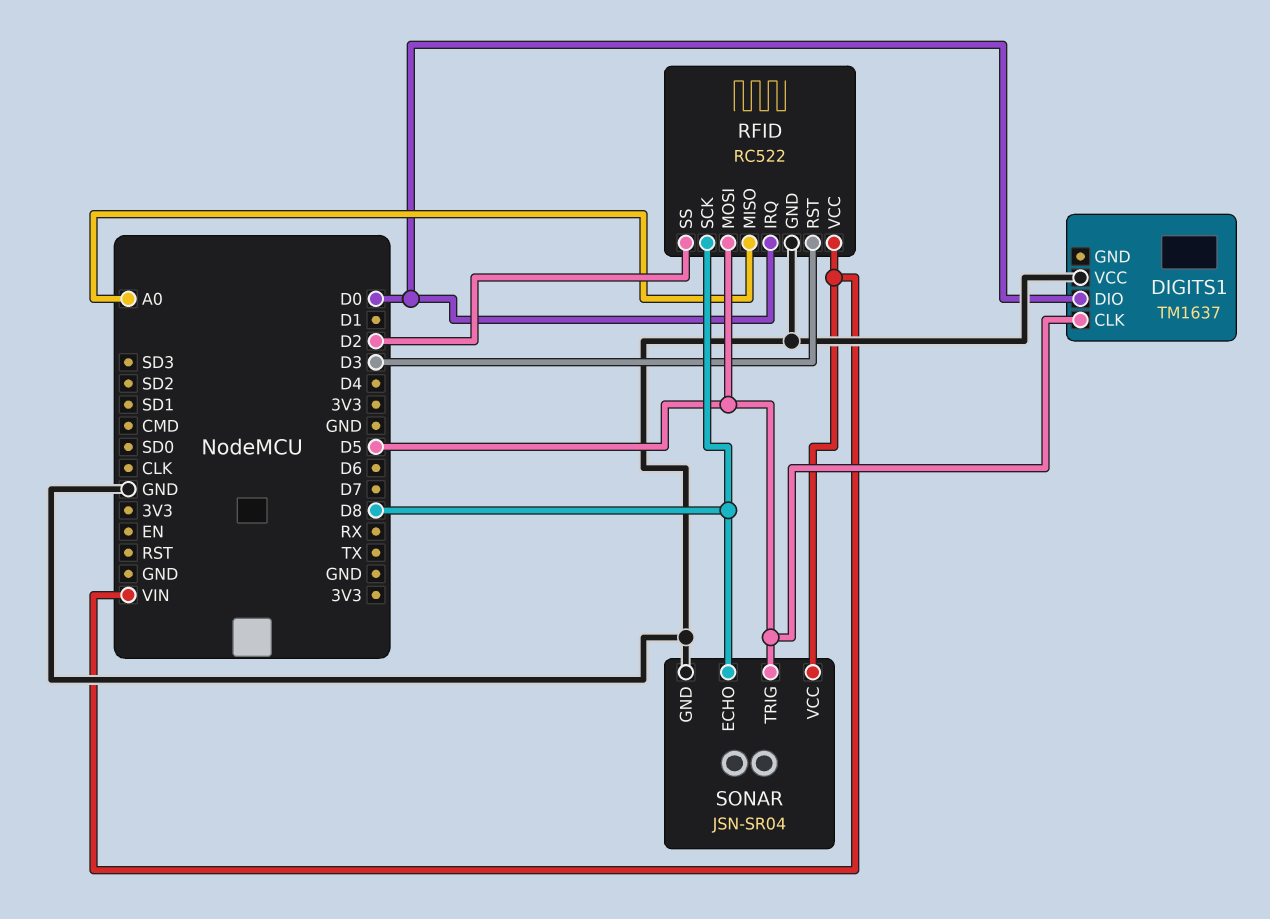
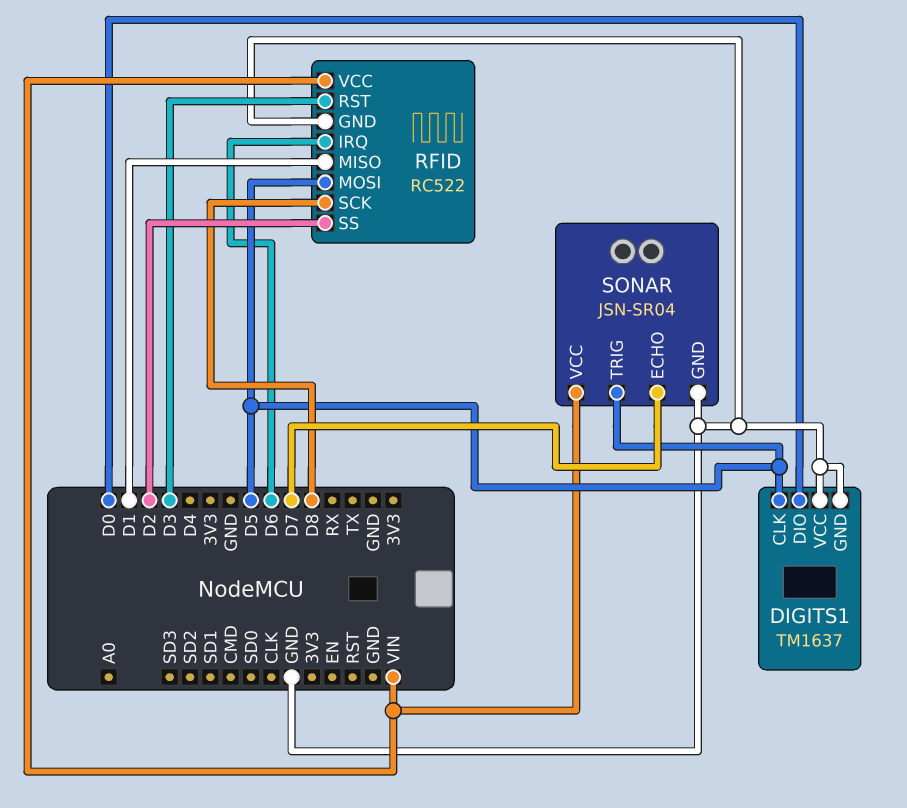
DIGITS1 pin GND: none -> GND
RFID pin IRQ: D0 -> D6
RFID pin MISO: A0 -> D1
SONAR pin ECHO: D8 -> D7

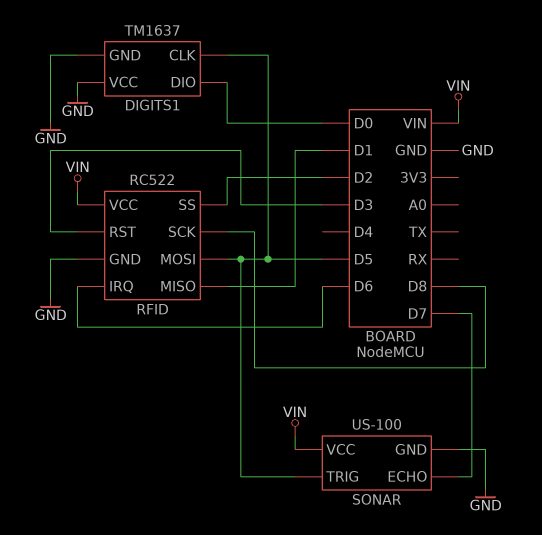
SONAR: JSN-SR04 -> US-100

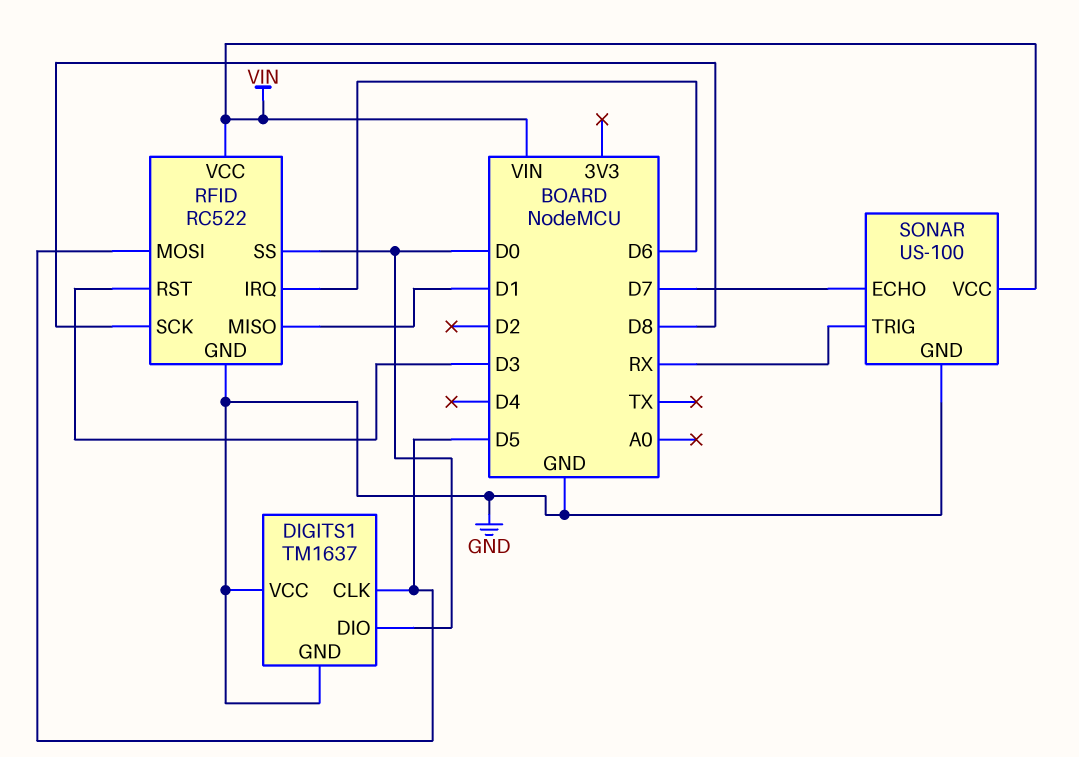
RFID pin SS: D2 -> D0
SONAR pin TRIG: D5 -> RX

